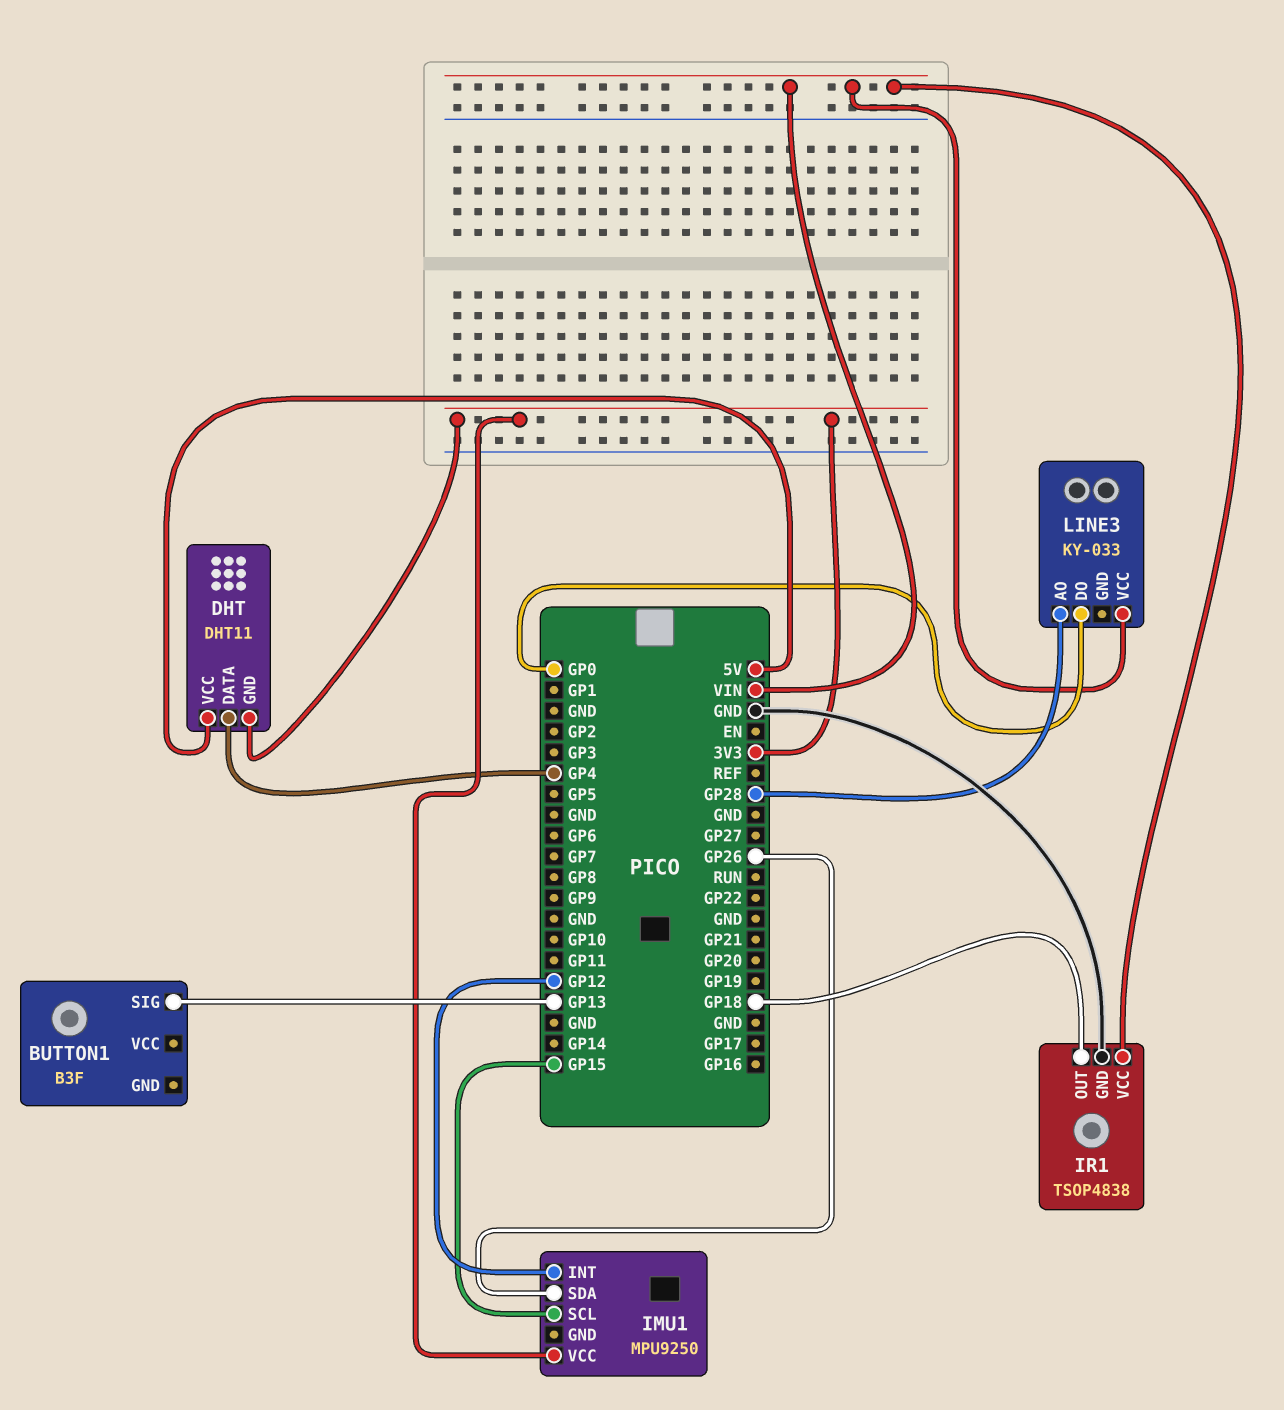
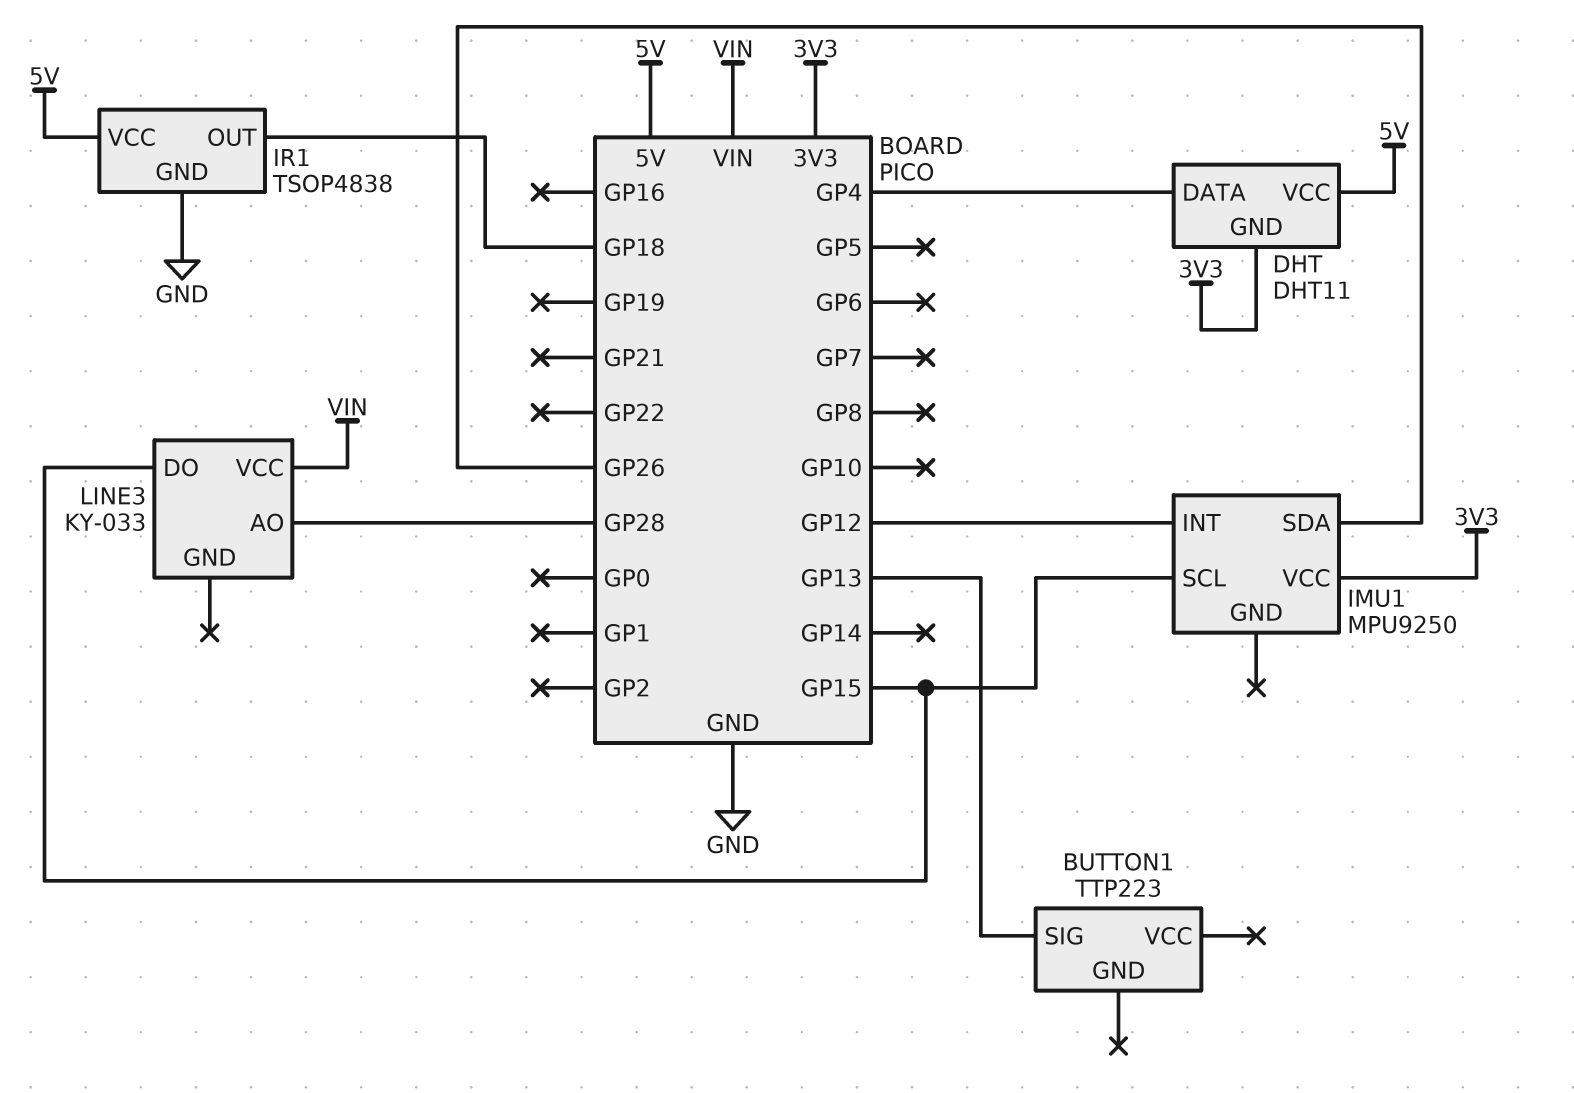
BUTTON1: B3F -> TTP223
IR1 pin VCC: VIN -> 5V
LINE3 pin DO: GP0 -> GP15

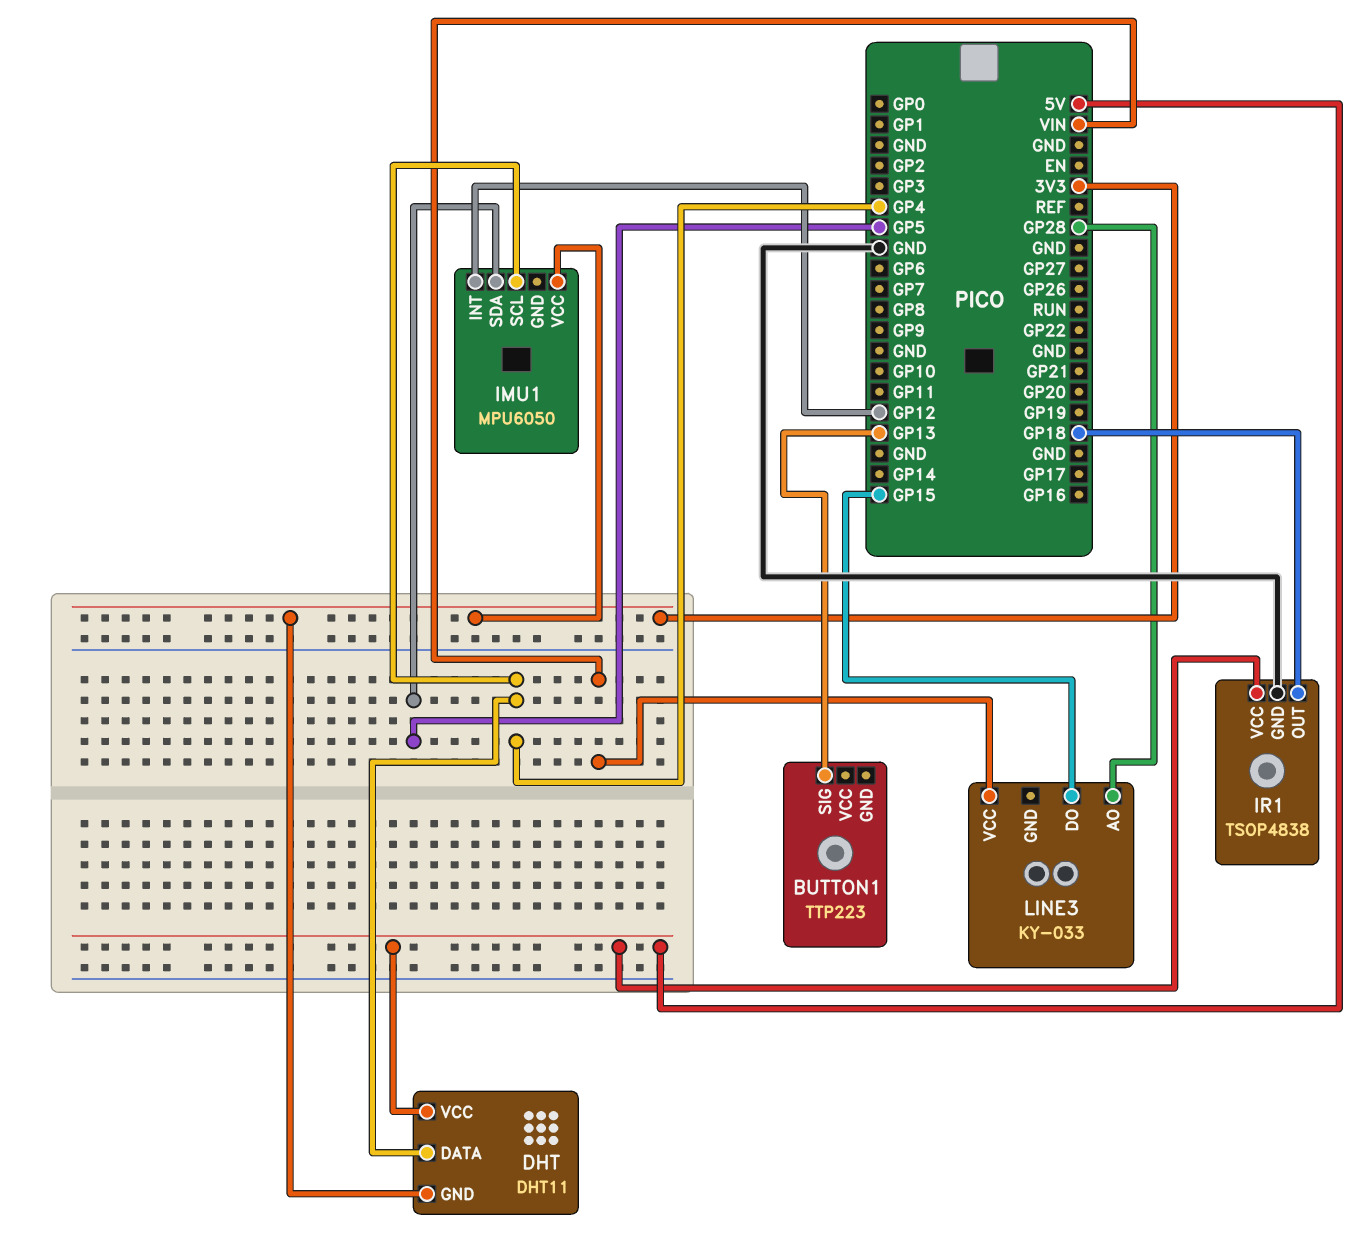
IMU1: MPU9250 -> MPU6050
IMU1 pin SCL: GP15 -> GP4
IMU1 pin SDA: GP26 -> GP5

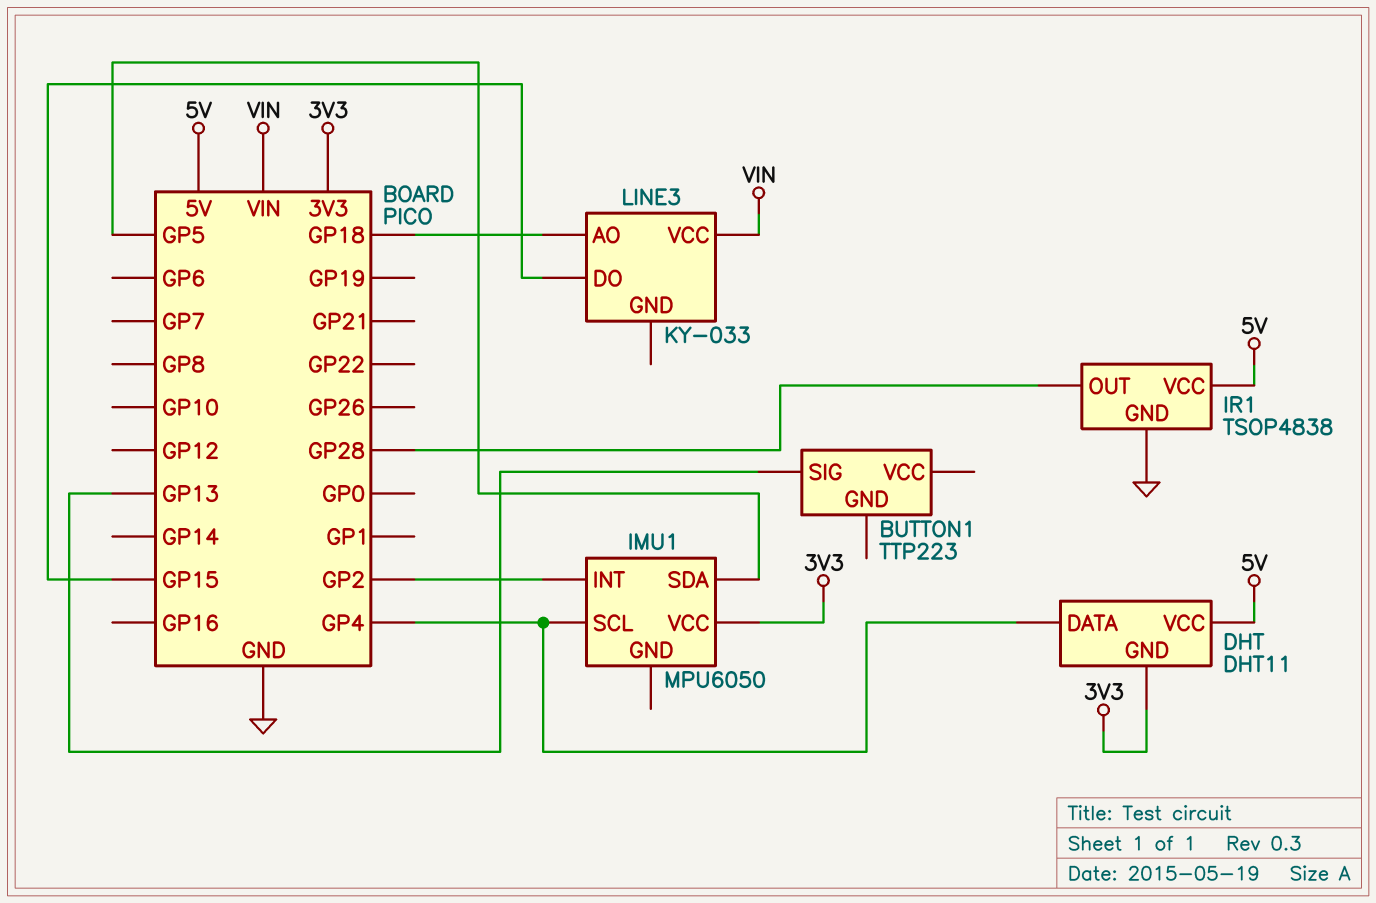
IMU1 pin INT: GP12 -> GP2
IR1 pin OUT: GP18 -> GP28
LINE3 pin AO: GP28 -> GP18

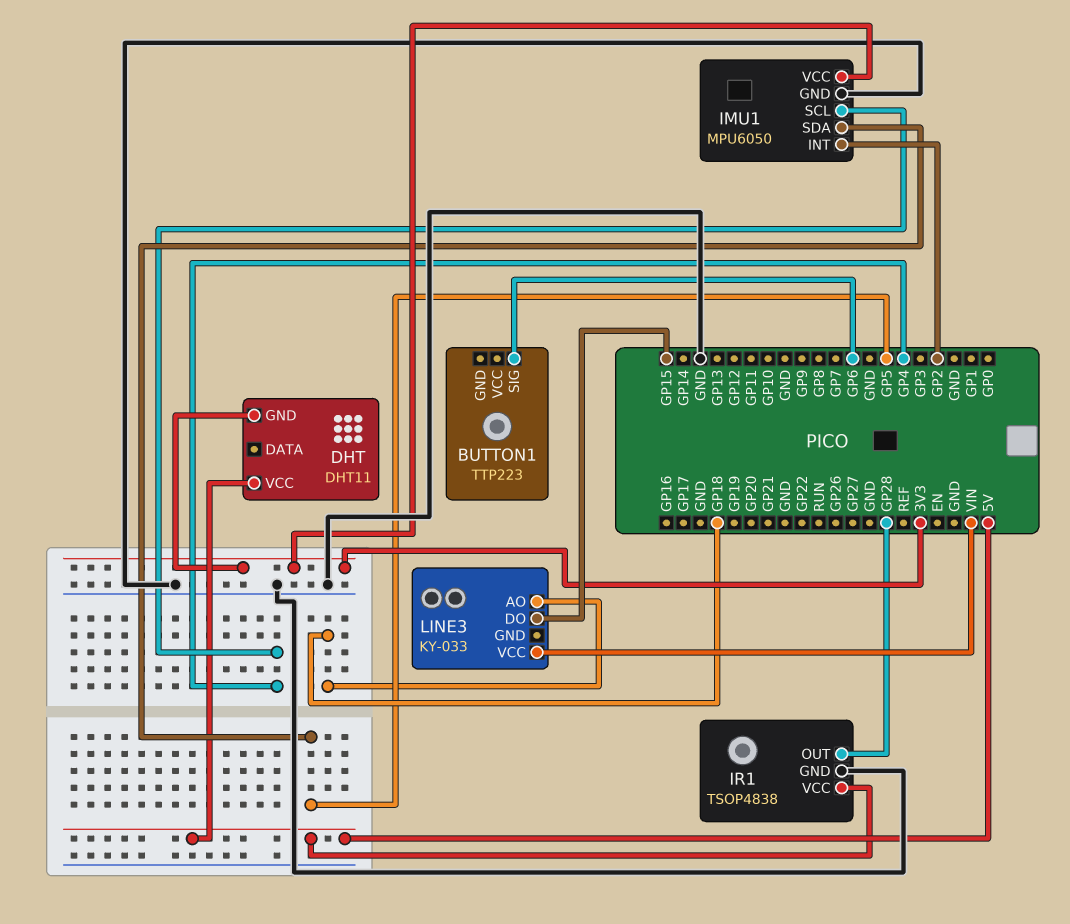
BUTTON1 pin SIG: GP13 -> GP6
DHT pin DATA: GP4 -> none
IMU1 pin GND: none -> GND

